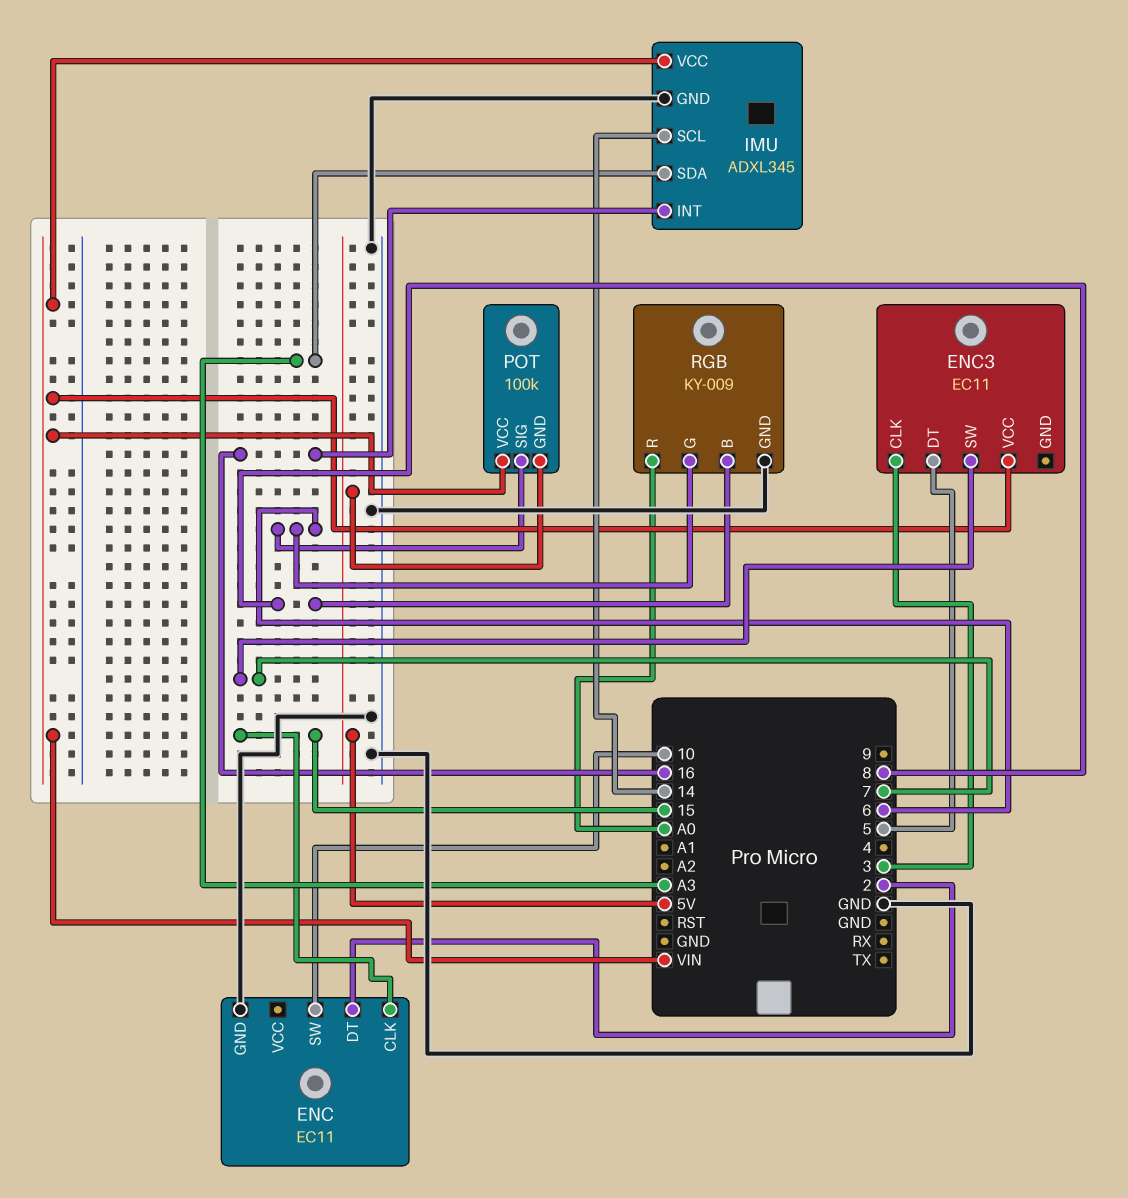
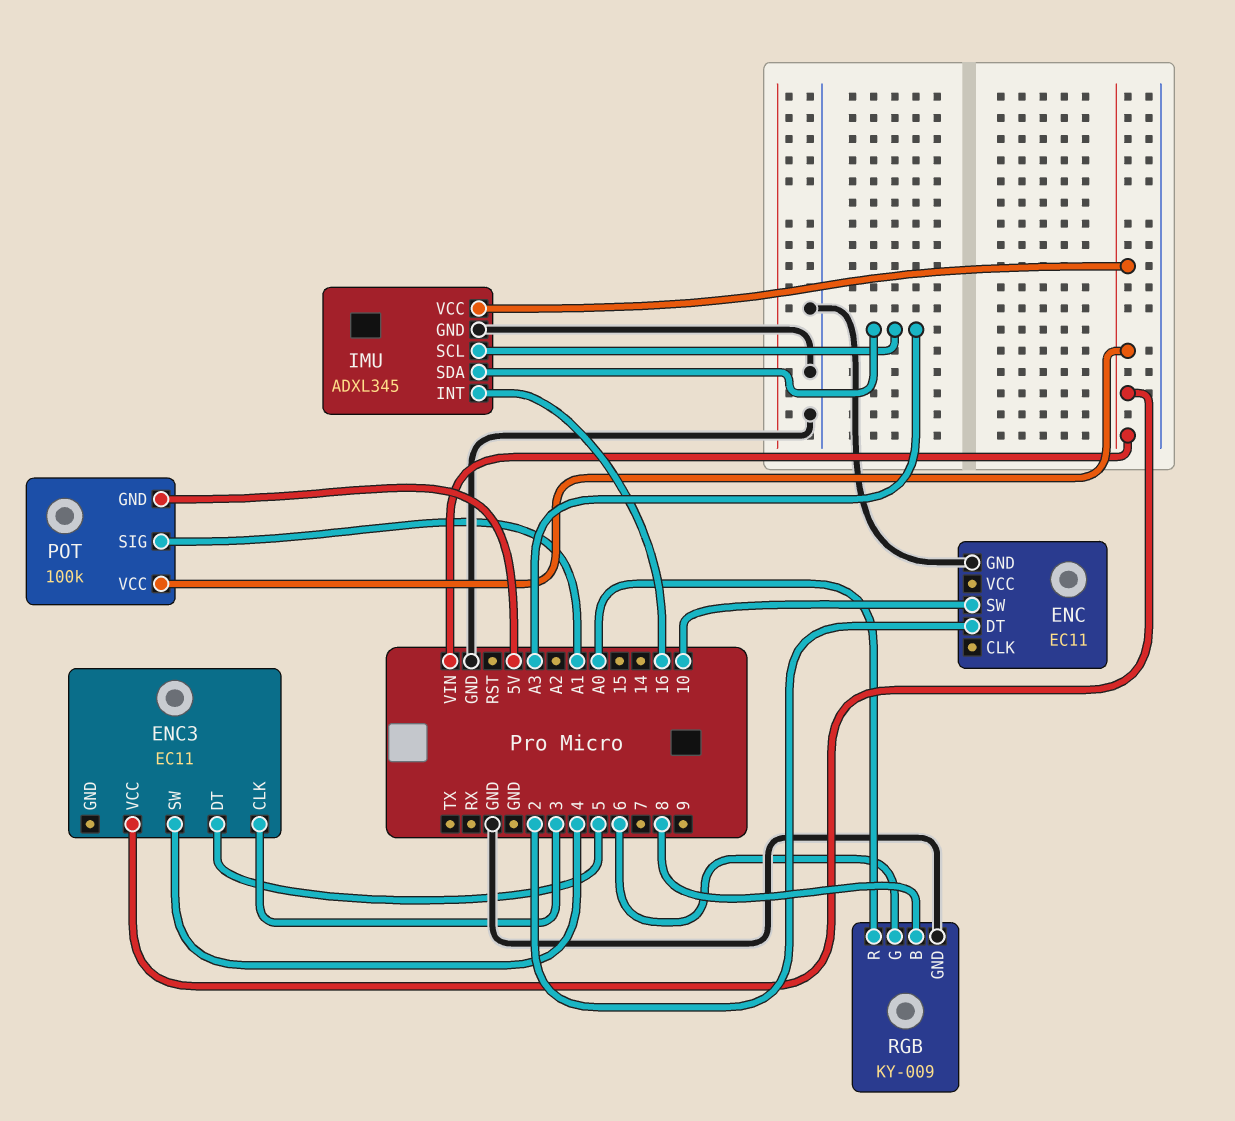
ENC pin CLK: 15 -> none
ENC3 pin SW: 7 -> 4
IMU pin SCL: 14 -> A3
POT pin SIG: 6 -> A1

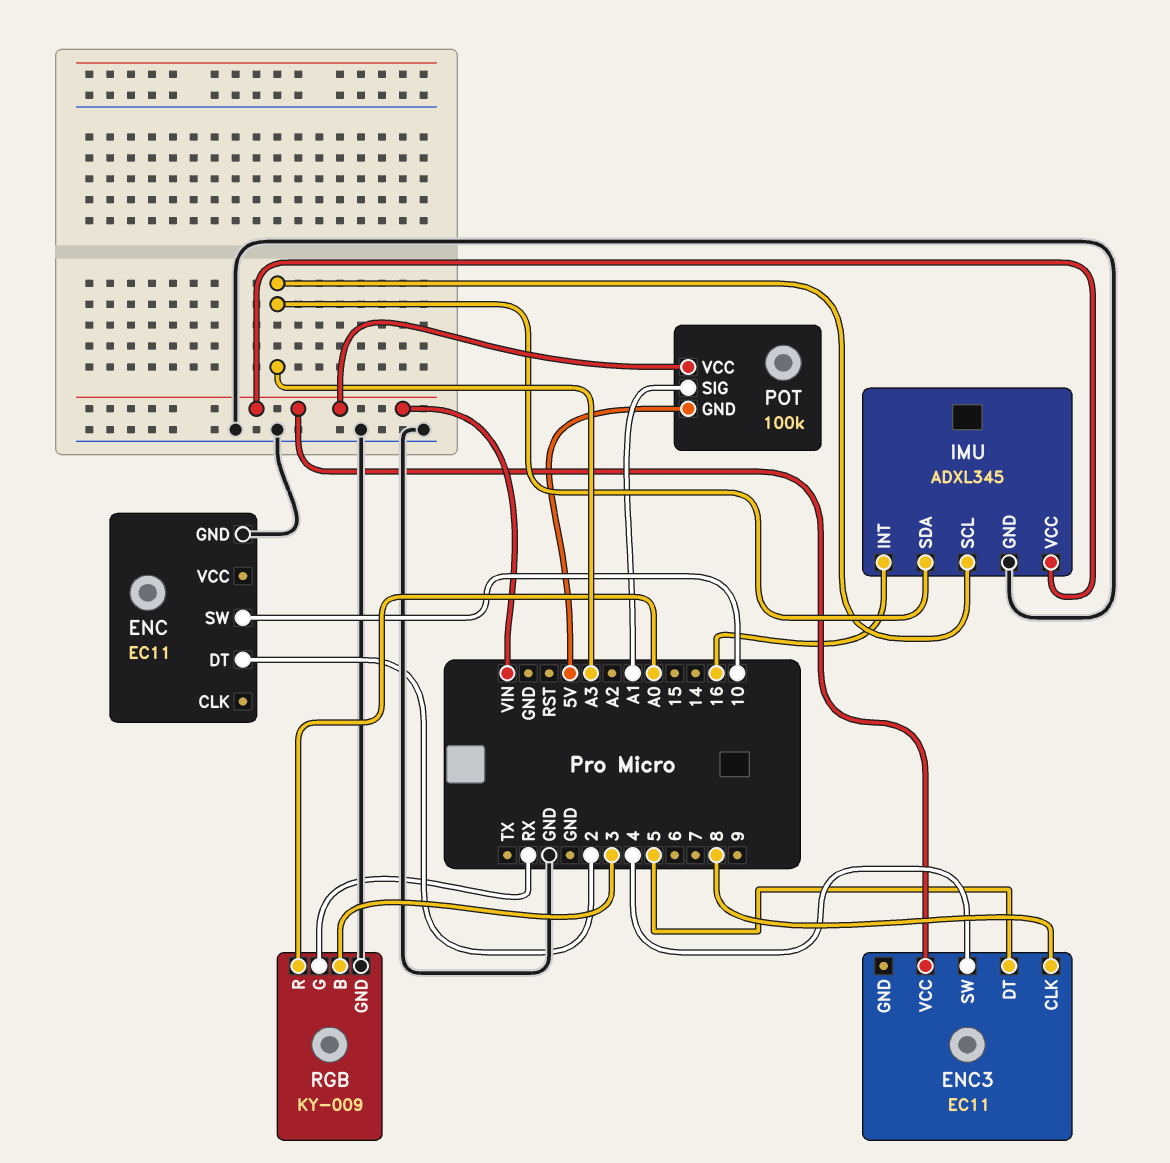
ENC3 pin CLK: 3 -> 8
RGB pin B: 8 -> 3
RGB pin G: 6 -> RX

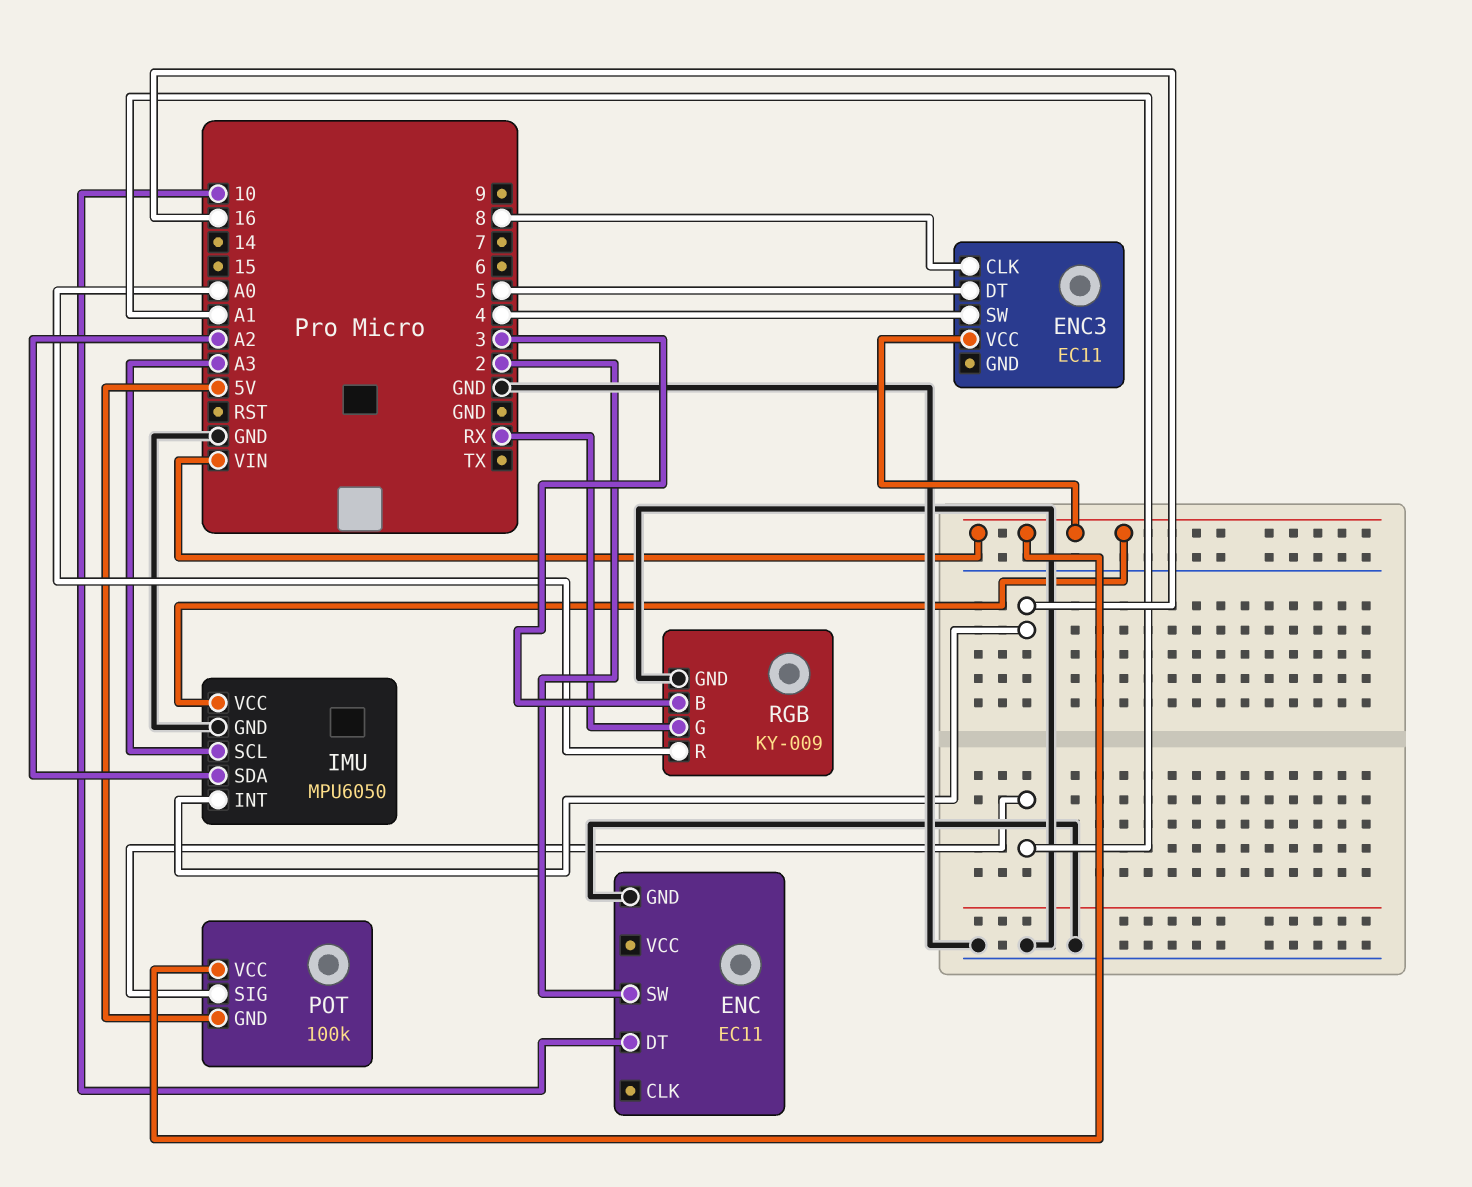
ENC pin DT: 2 -> 10
ENC pin SW: 10 -> 2
IMU: ADXL345 -> MPU6050
IMU pin SDA: A3 -> A2

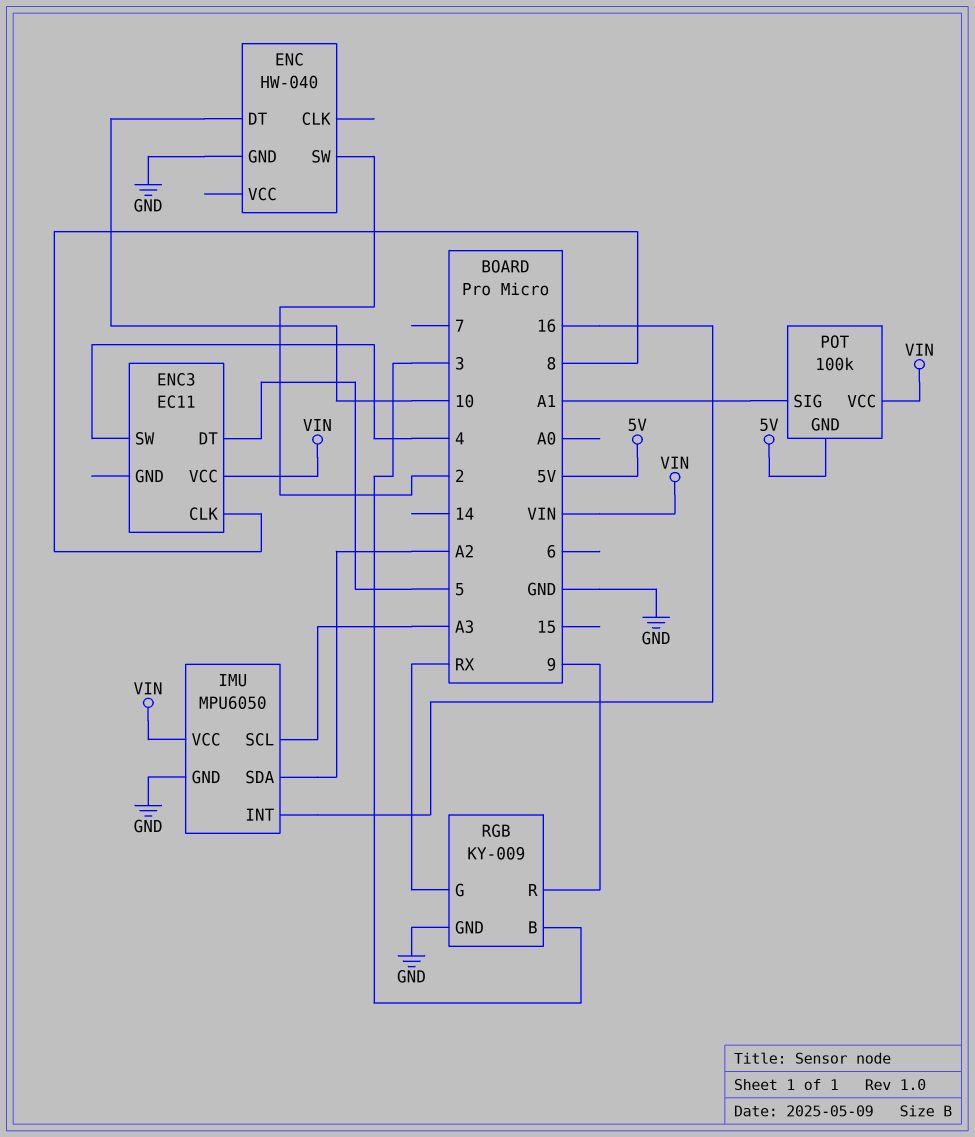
ENC: EC11 -> HW-040
RGB pin R: A0 -> 9

